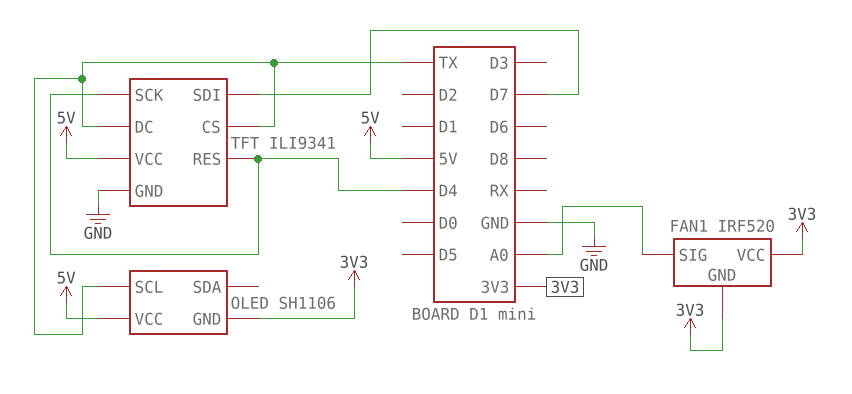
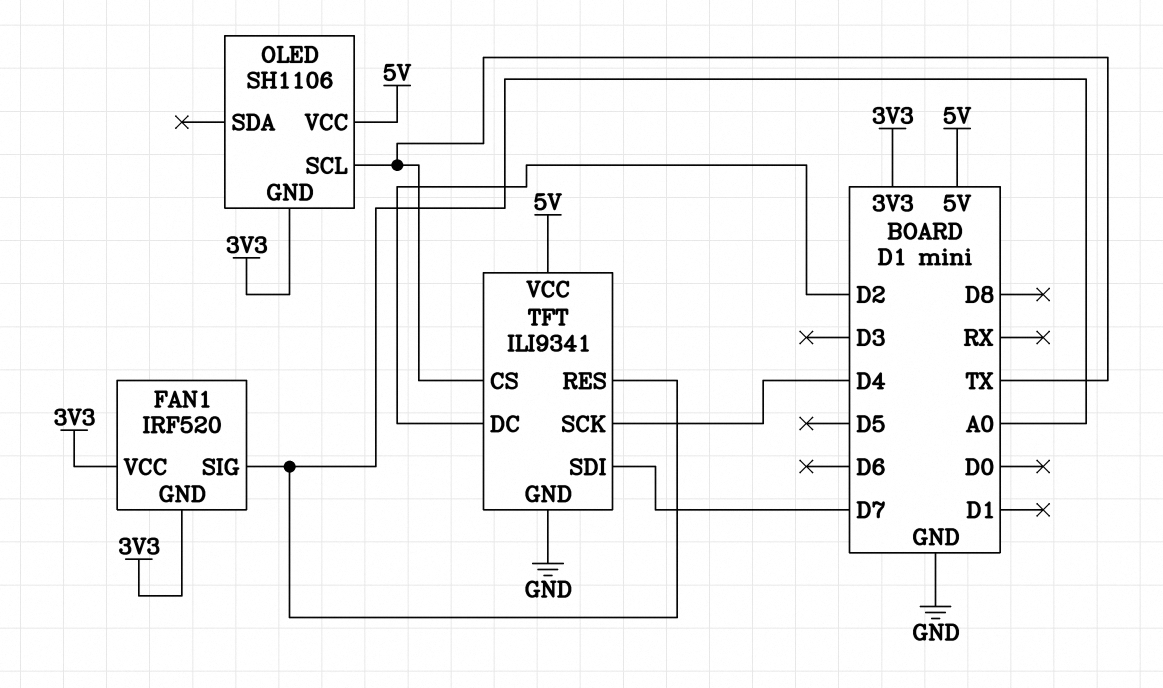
TFT pin DC: TX -> D2
TFT pin RES: D4 -> A0

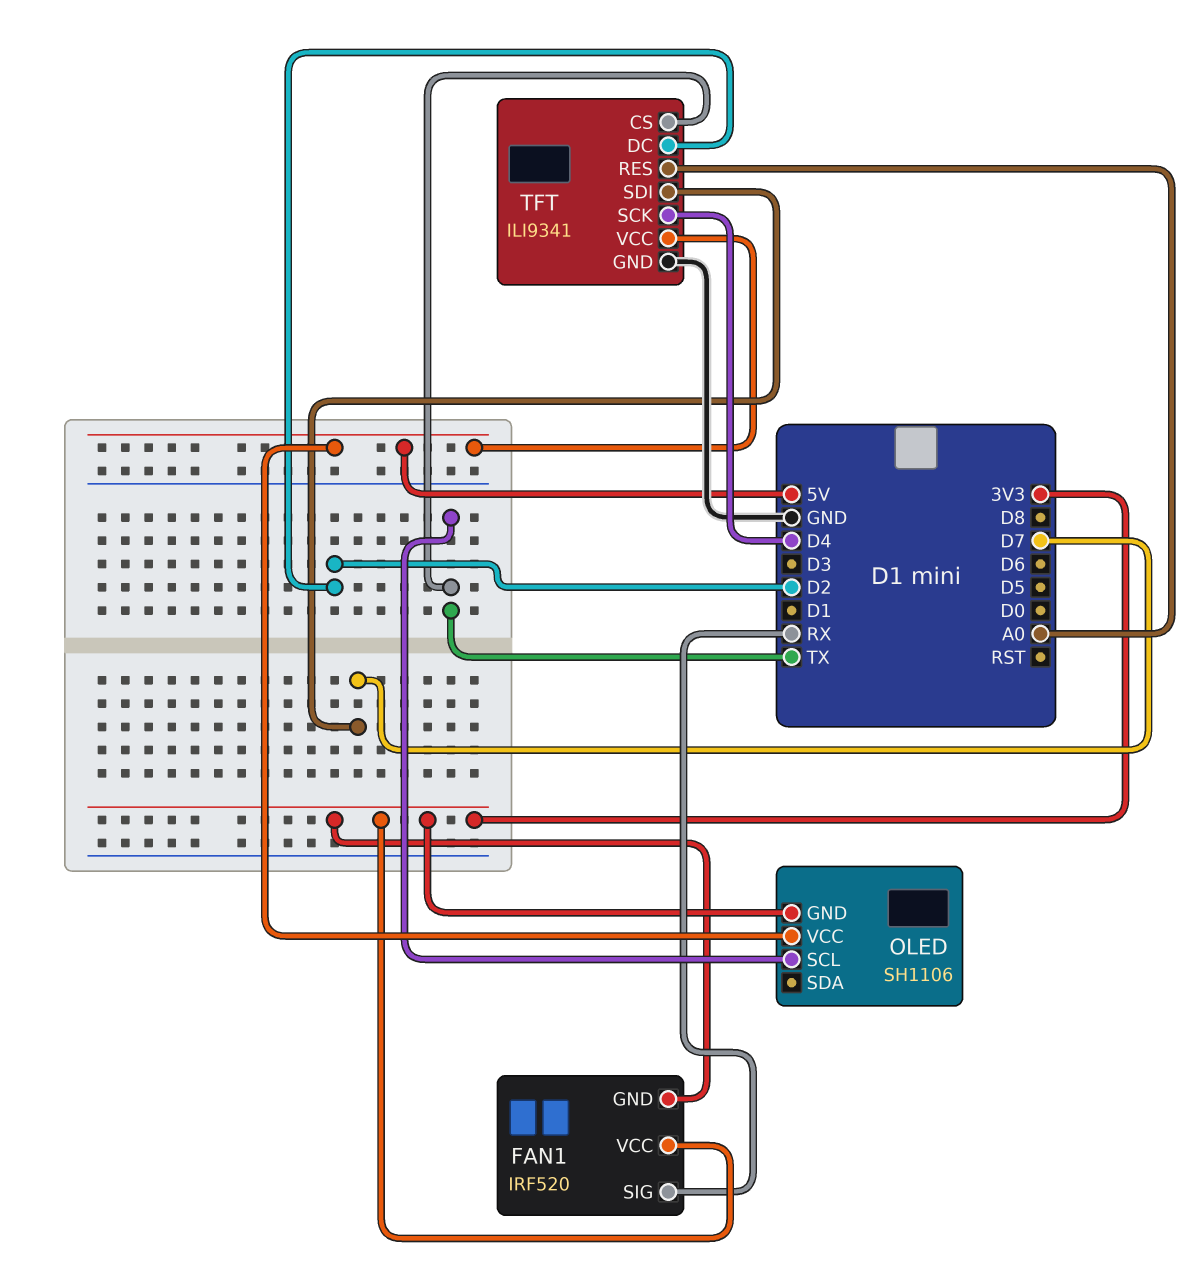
FAN1 pin SIG: A0 -> RX

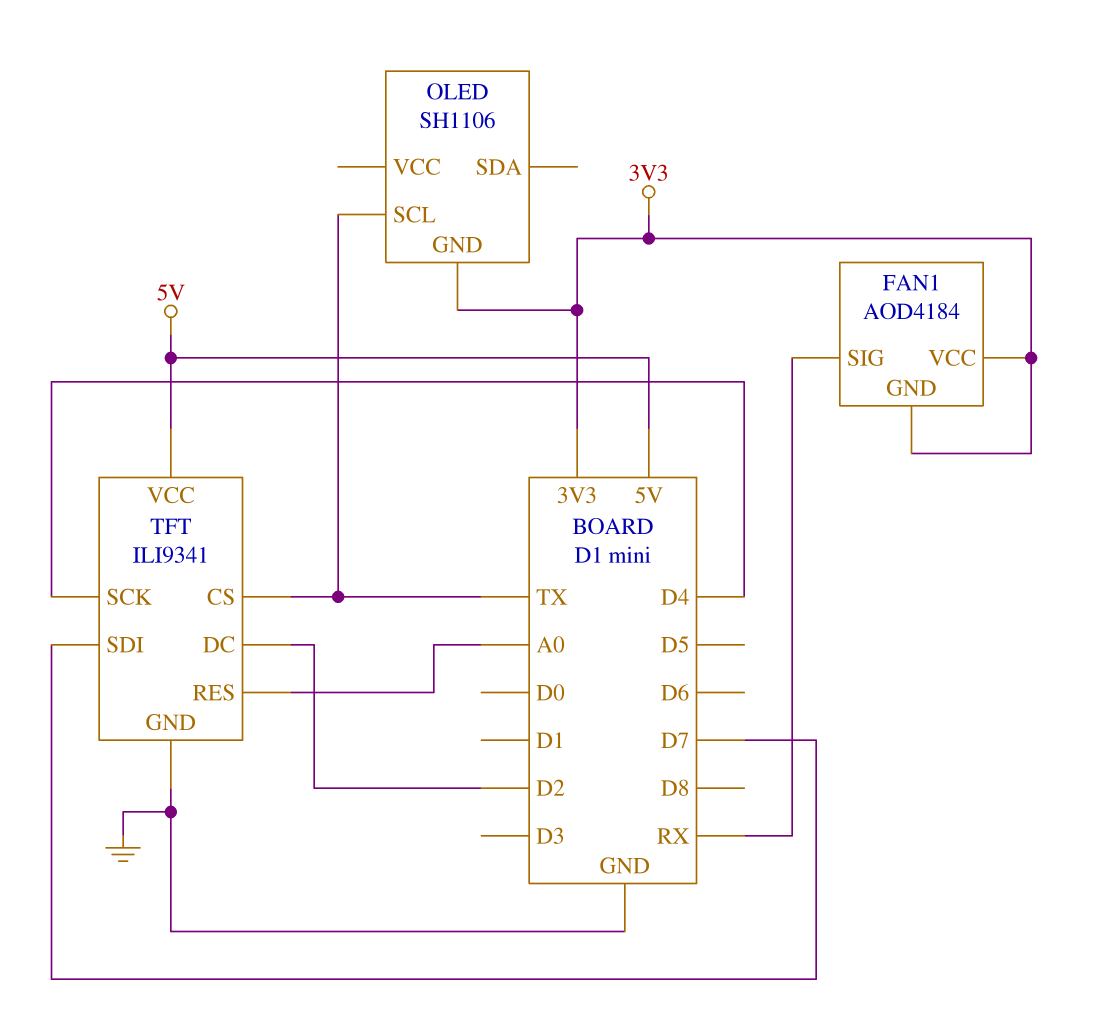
FAN1: IRF520 -> AOD4184
OLED pin VCC: 5V -> none

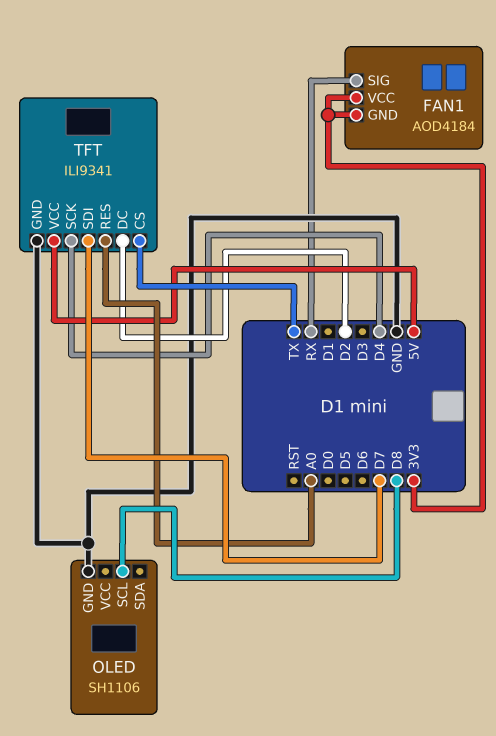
OLED pin GND: 3V3 -> GND
OLED pin SCL: TX -> D8

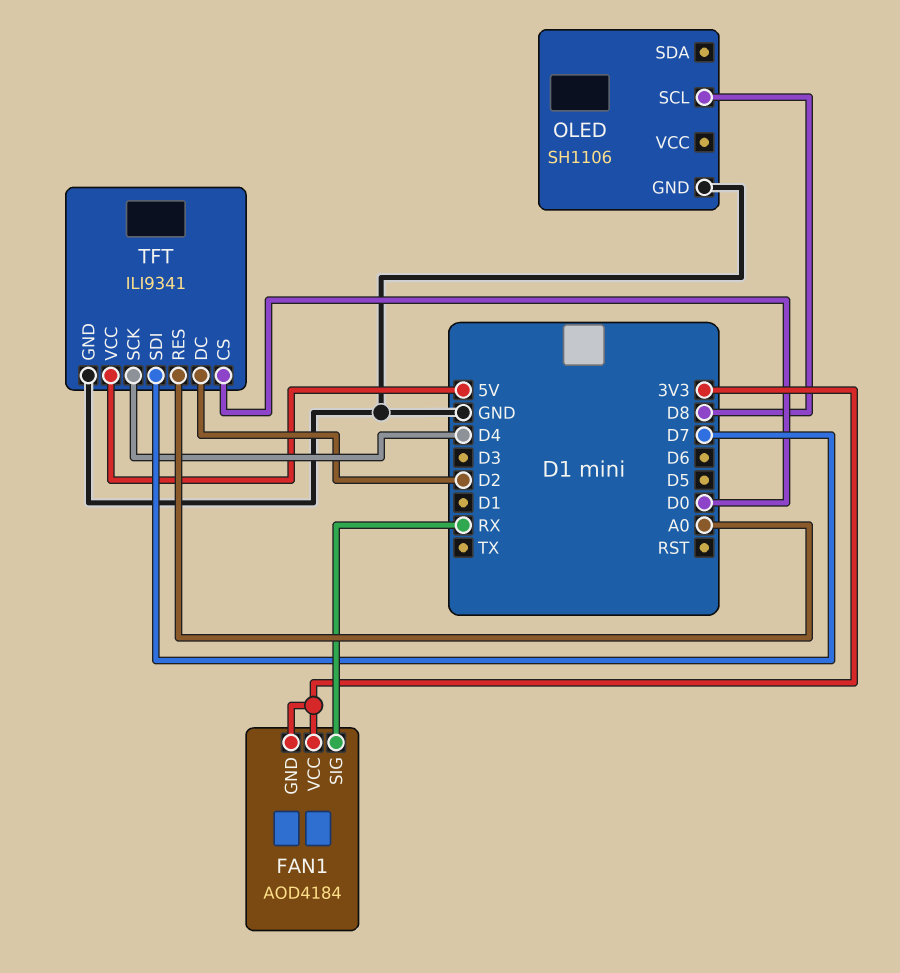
TFT pin CS: TX -> D0

